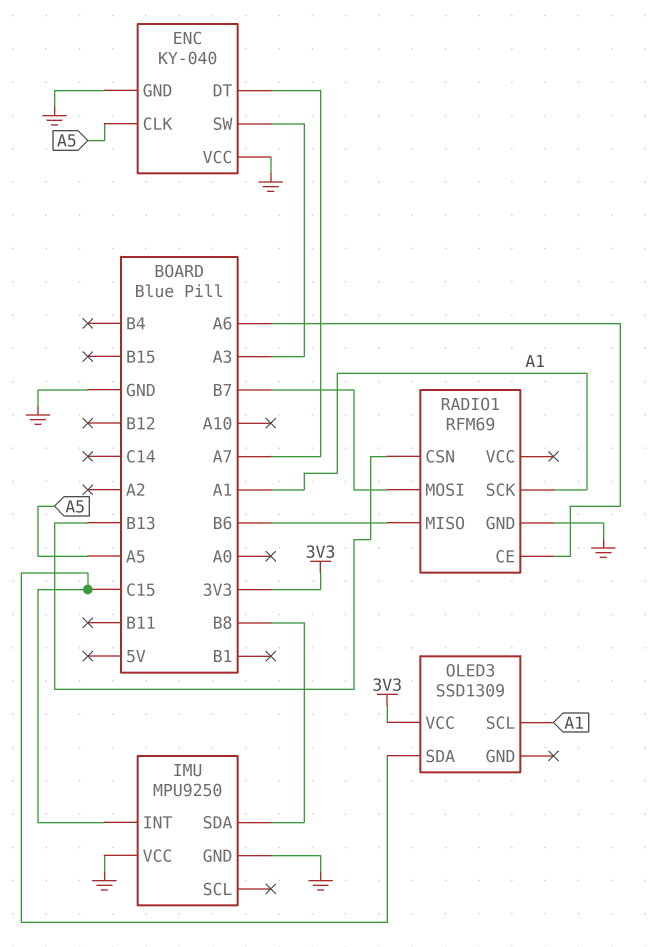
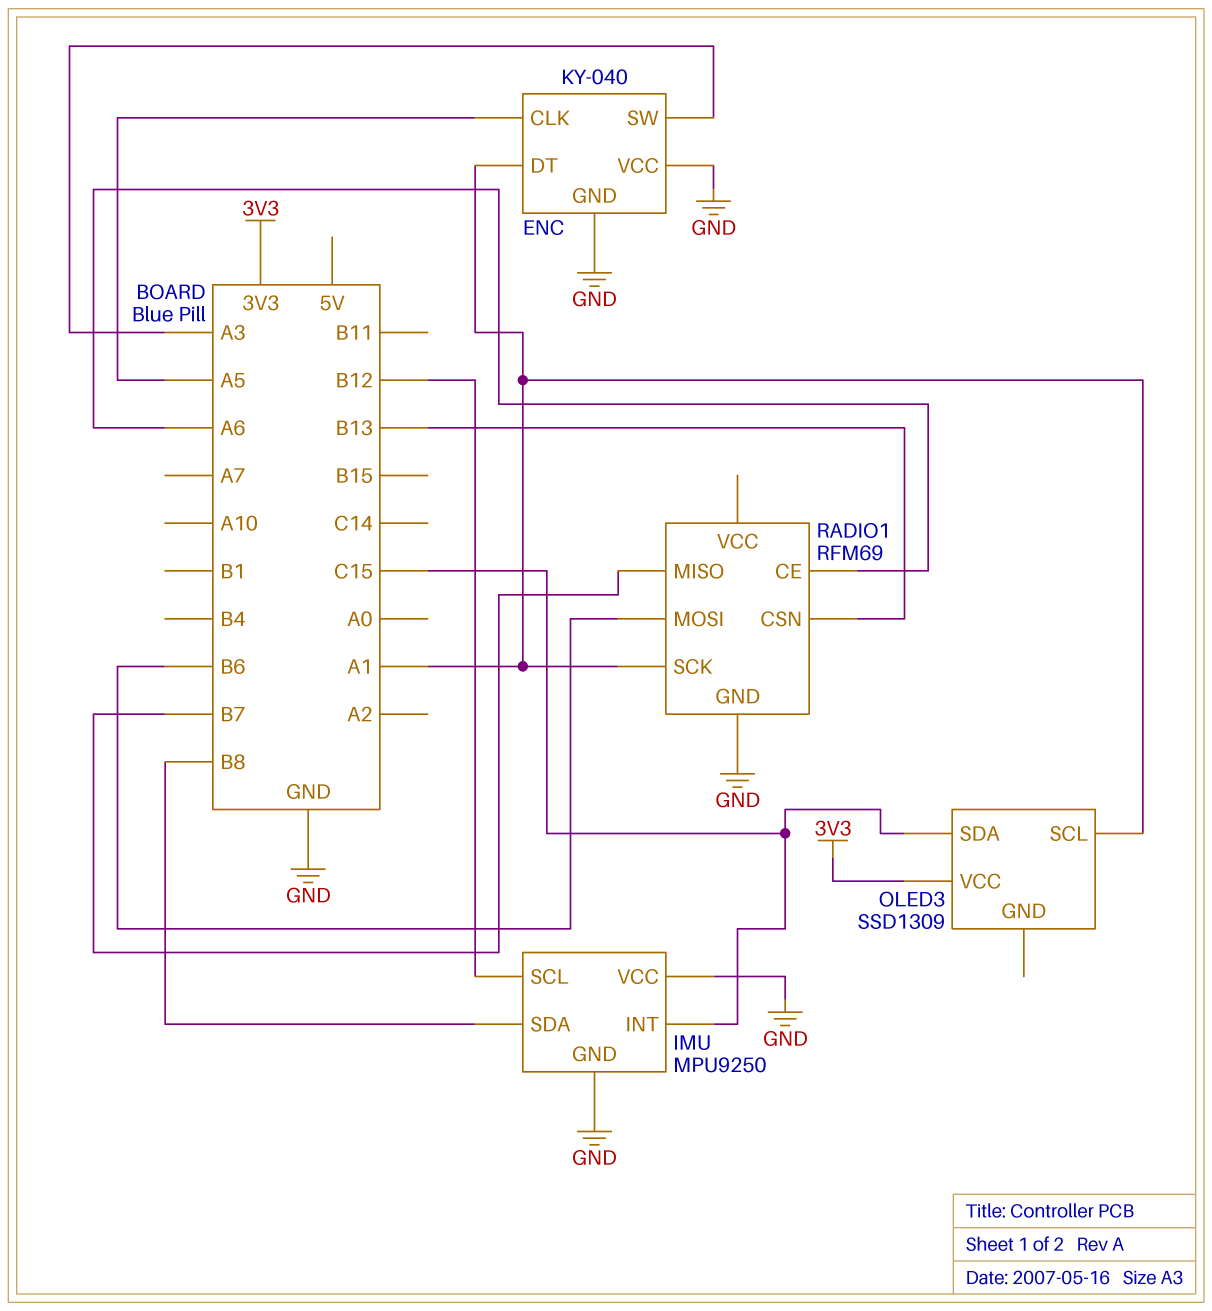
ENC pin DT: A7 -> A1
IMU pin SCL: none -> B12
RADIO1 pin MISO: B6 -> B7
RADIO1 pin MOSI: B7 -> B6

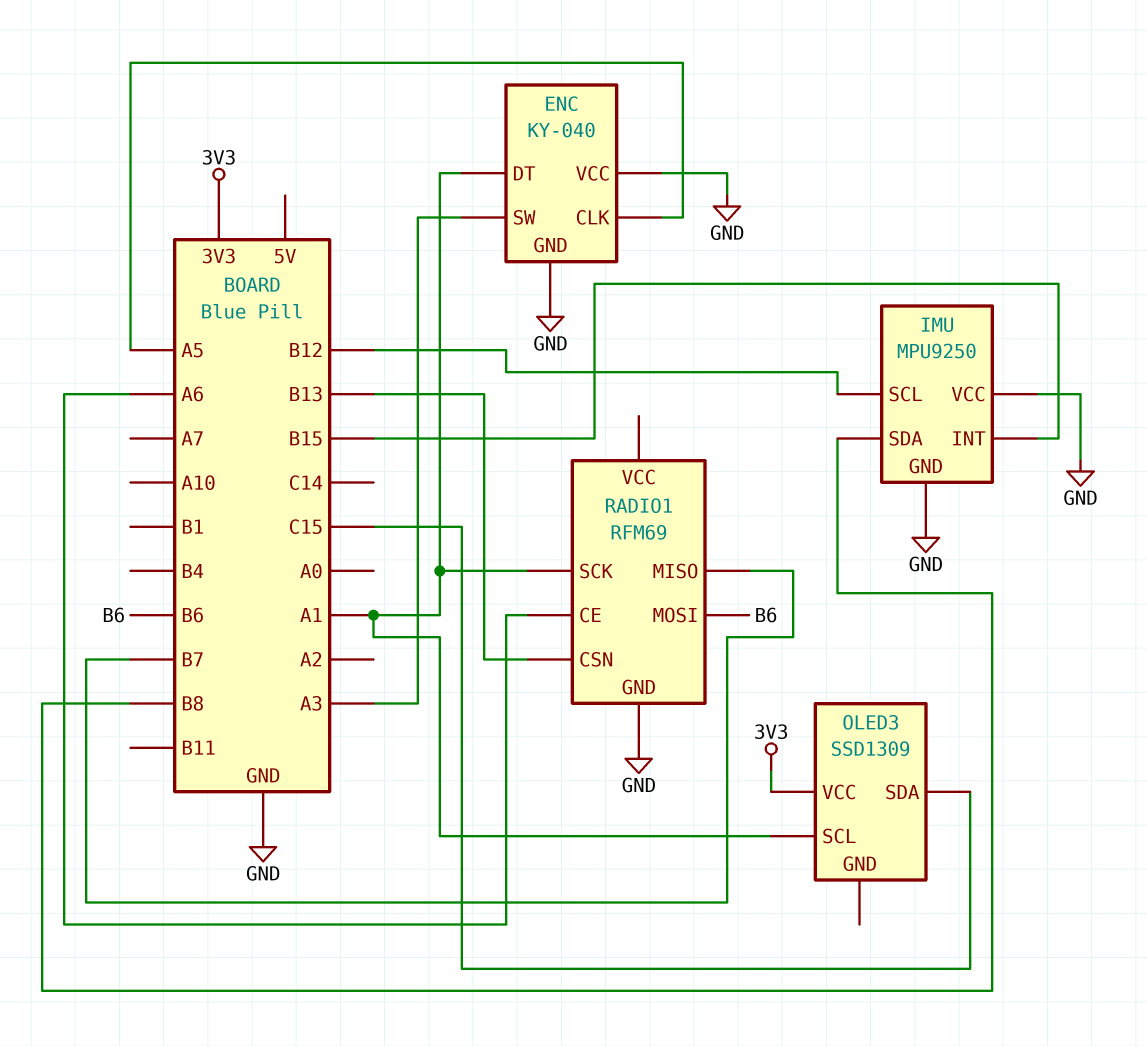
IMU pin INT: C15 -> B15

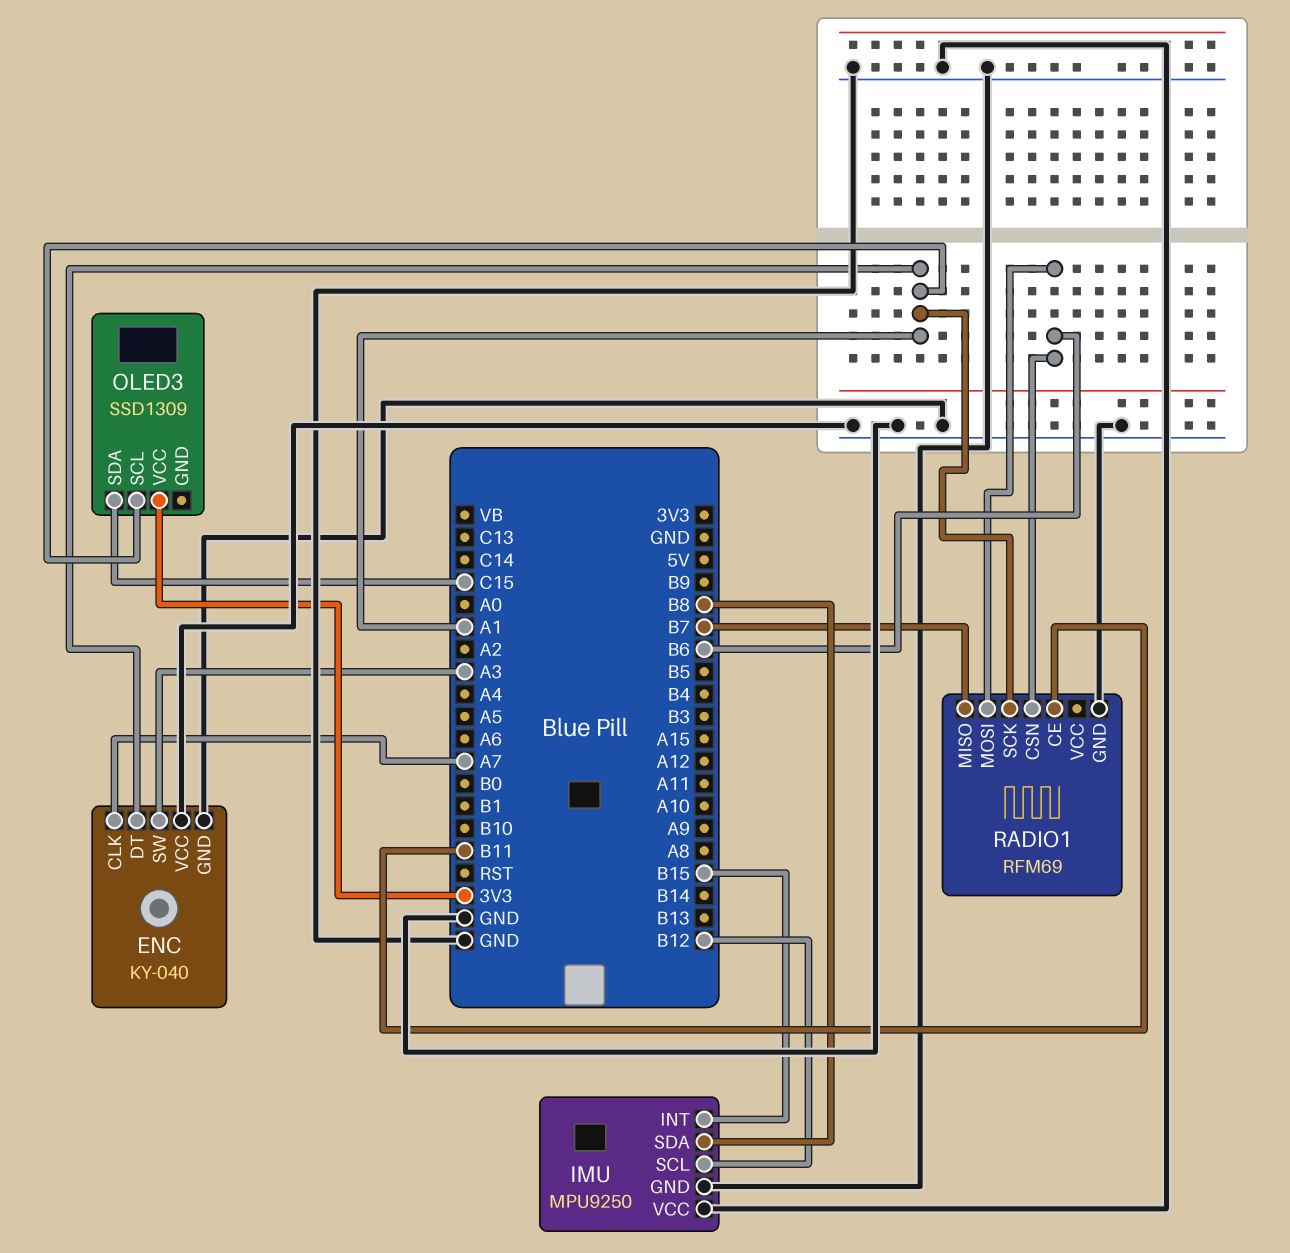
ENC pin CLK: A5 -> A7
RADIO1 pin CE: A6 -> B11
RADIO1 pin CSN: B13 -> B6

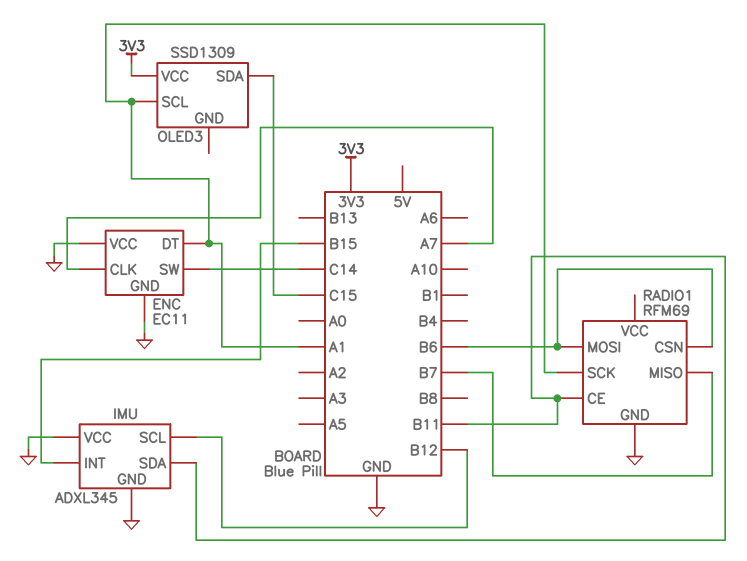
ENC: KY-040 -> EC11
ENC pin SW: A3 -> C14
IMU: MPU9250 -> ADXL345
IMU pin SDA: B8 -> B11

